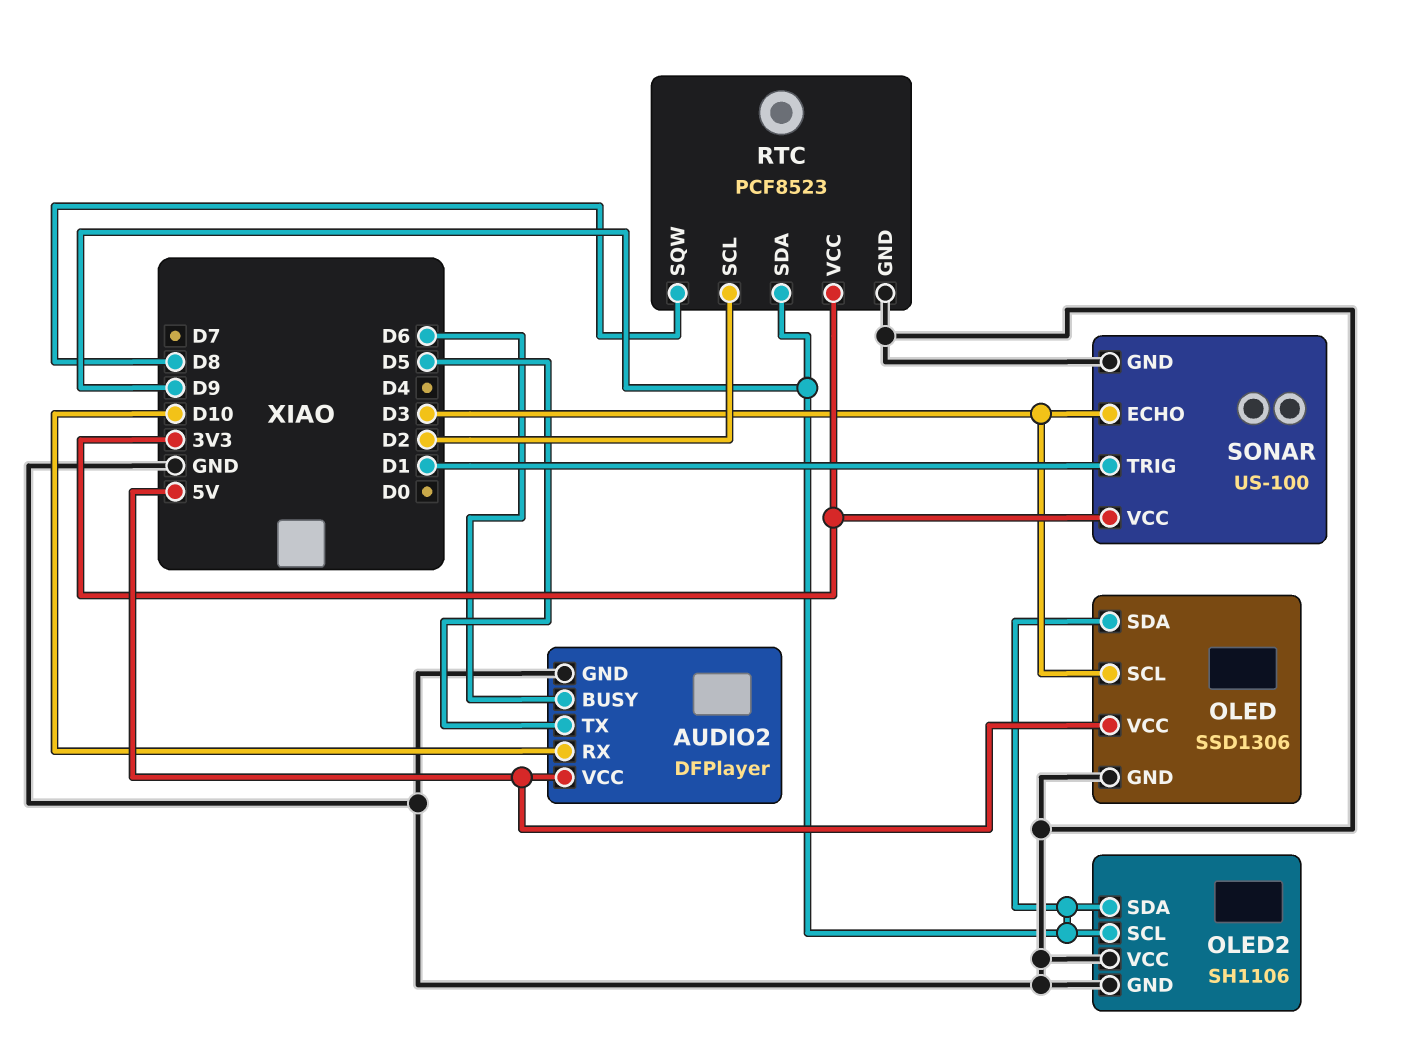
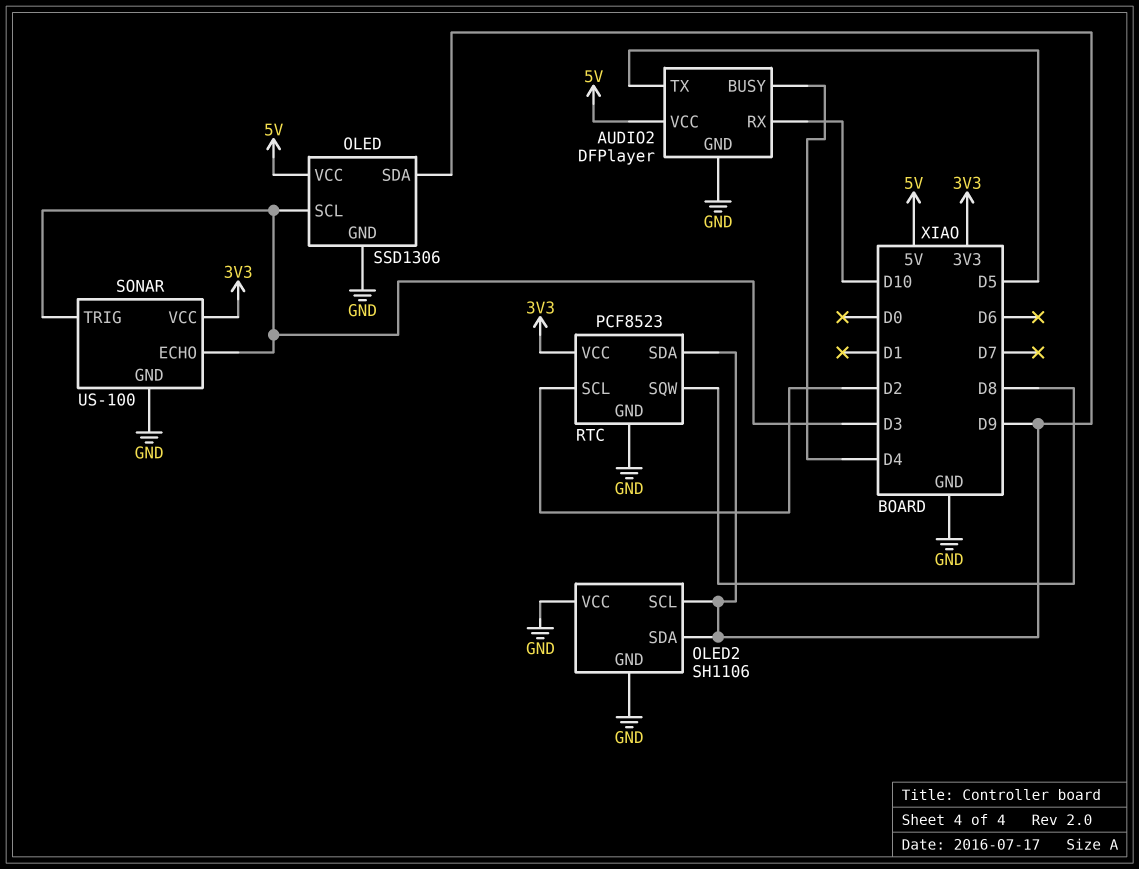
AUDIO2 pin BUSY: D6 -> D4
SONAR pin TRIG: D1 -> D3

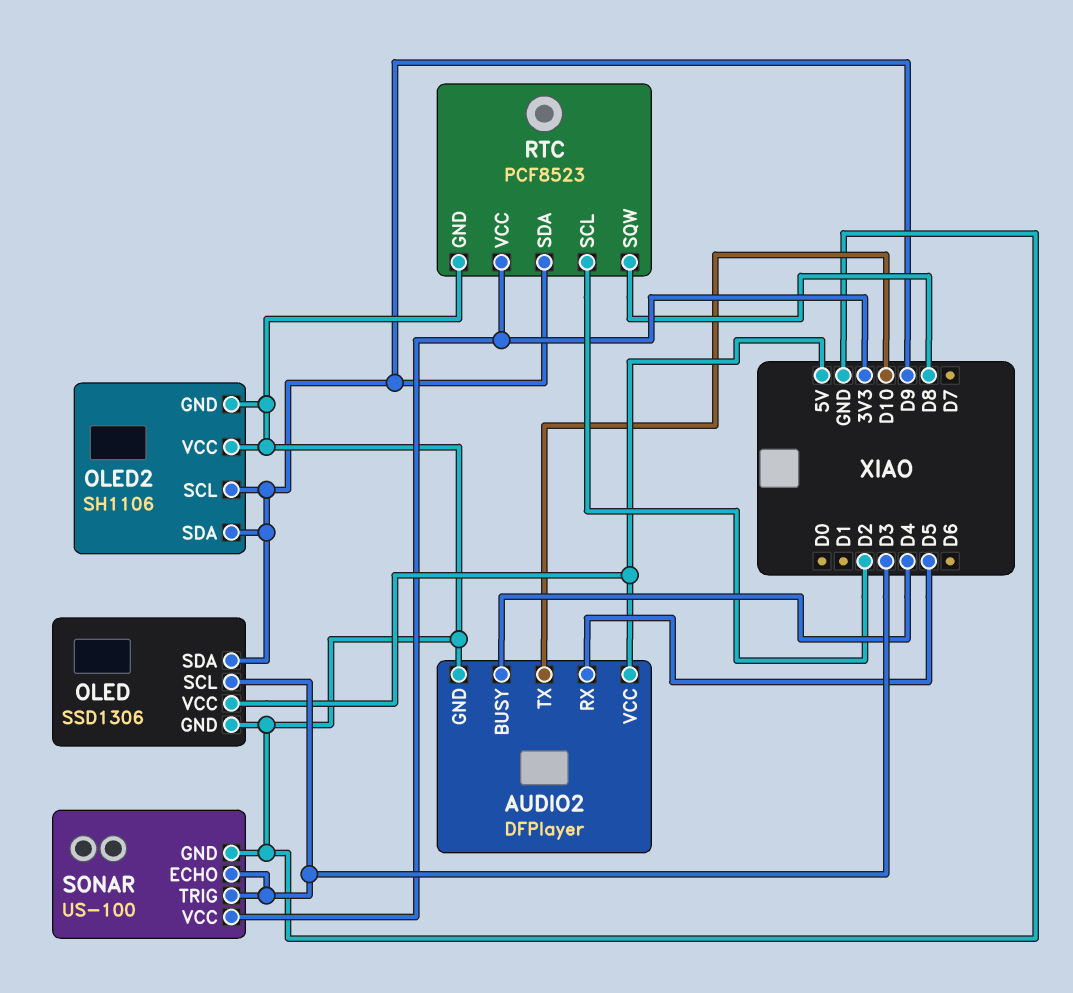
AUDIO2 pin RX: D10 -> D5
AUDIO2 pin TX: D5 -> D10

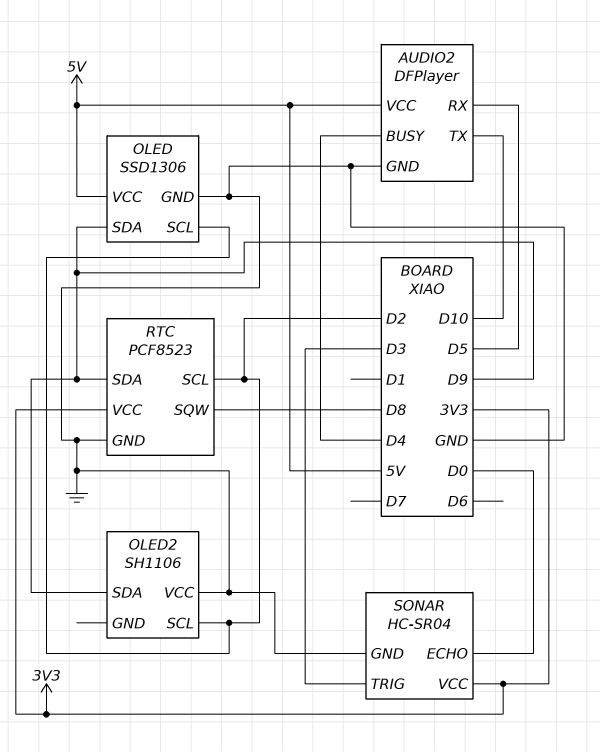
OLED pin SCL: D3 -> D2
OLED2 pin GND: GND -> none
OLED2 pin SCL: D9 -> D2
SONAR: US-100 -> HC-SR04
SONAR pin ECHO: D3 -> D0

